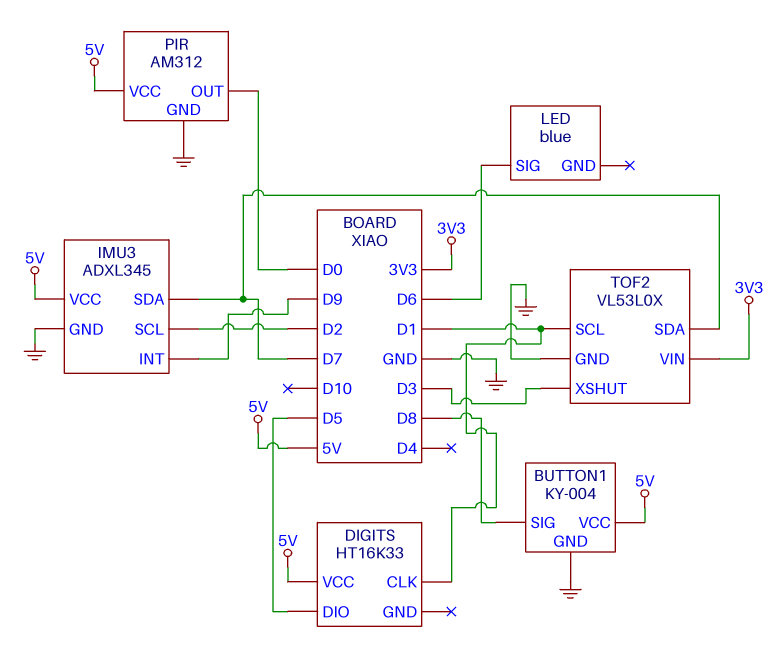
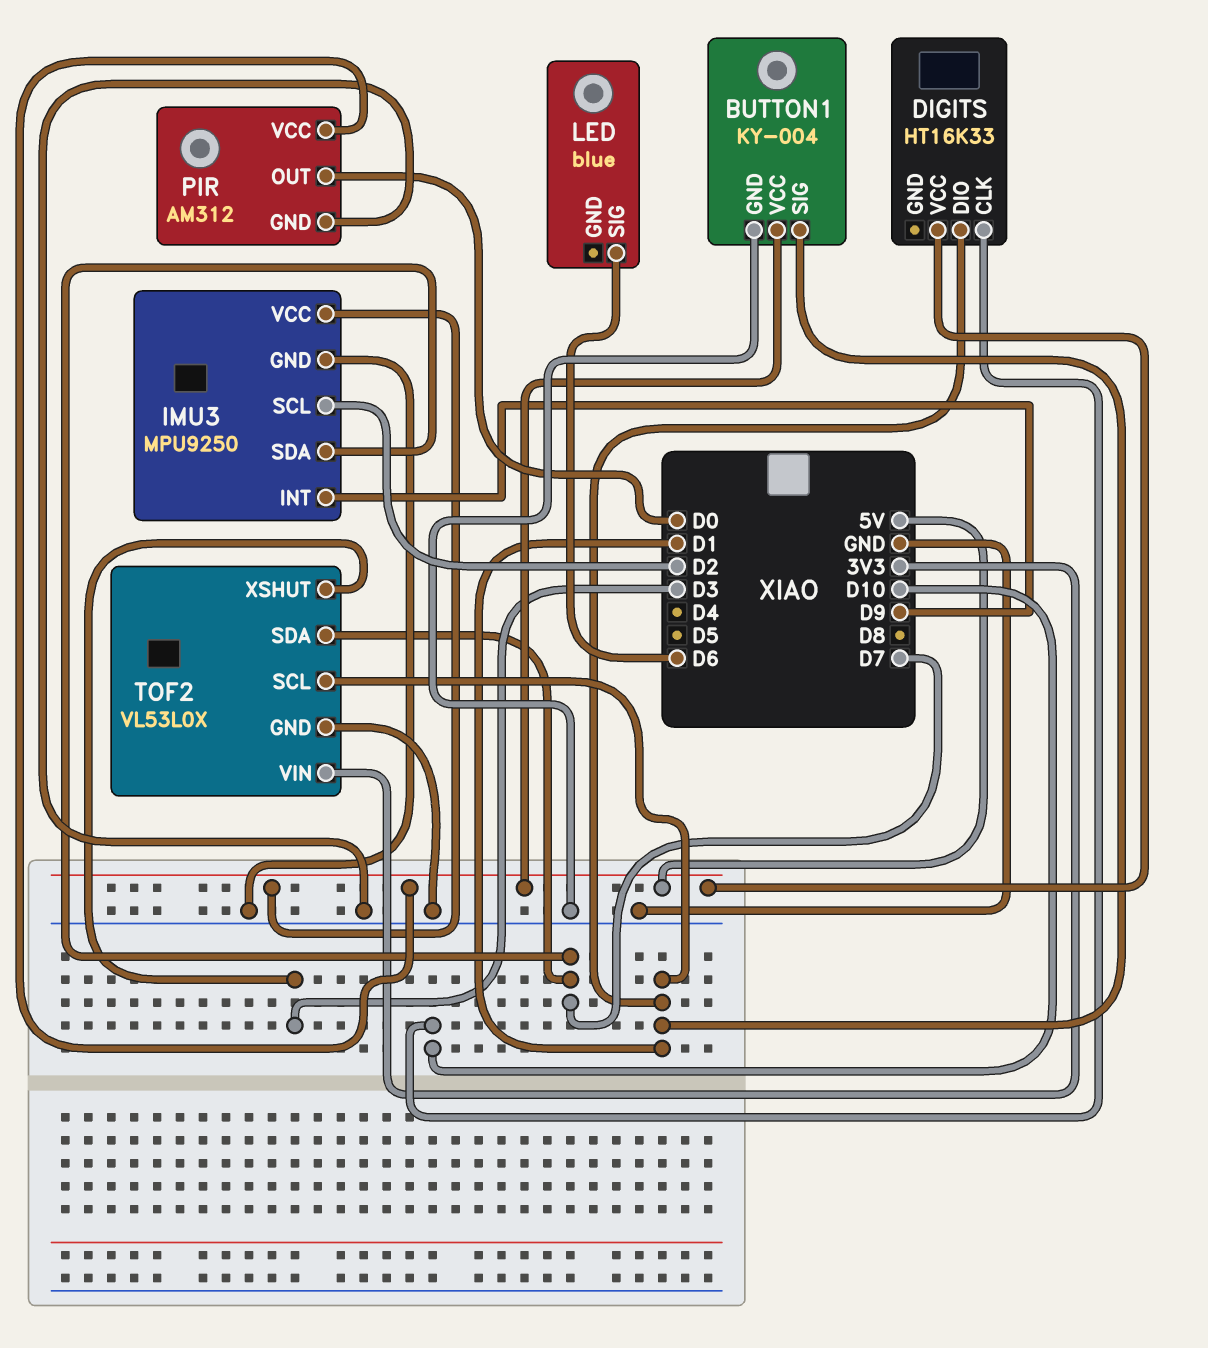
BUTTON1 pin SIG: D8 -> D1
DIGITS pin CLK: D1 -> D10
DIGITS pin DIO: D5 -> D1
IMU3: ADXL345 -> MPU9250

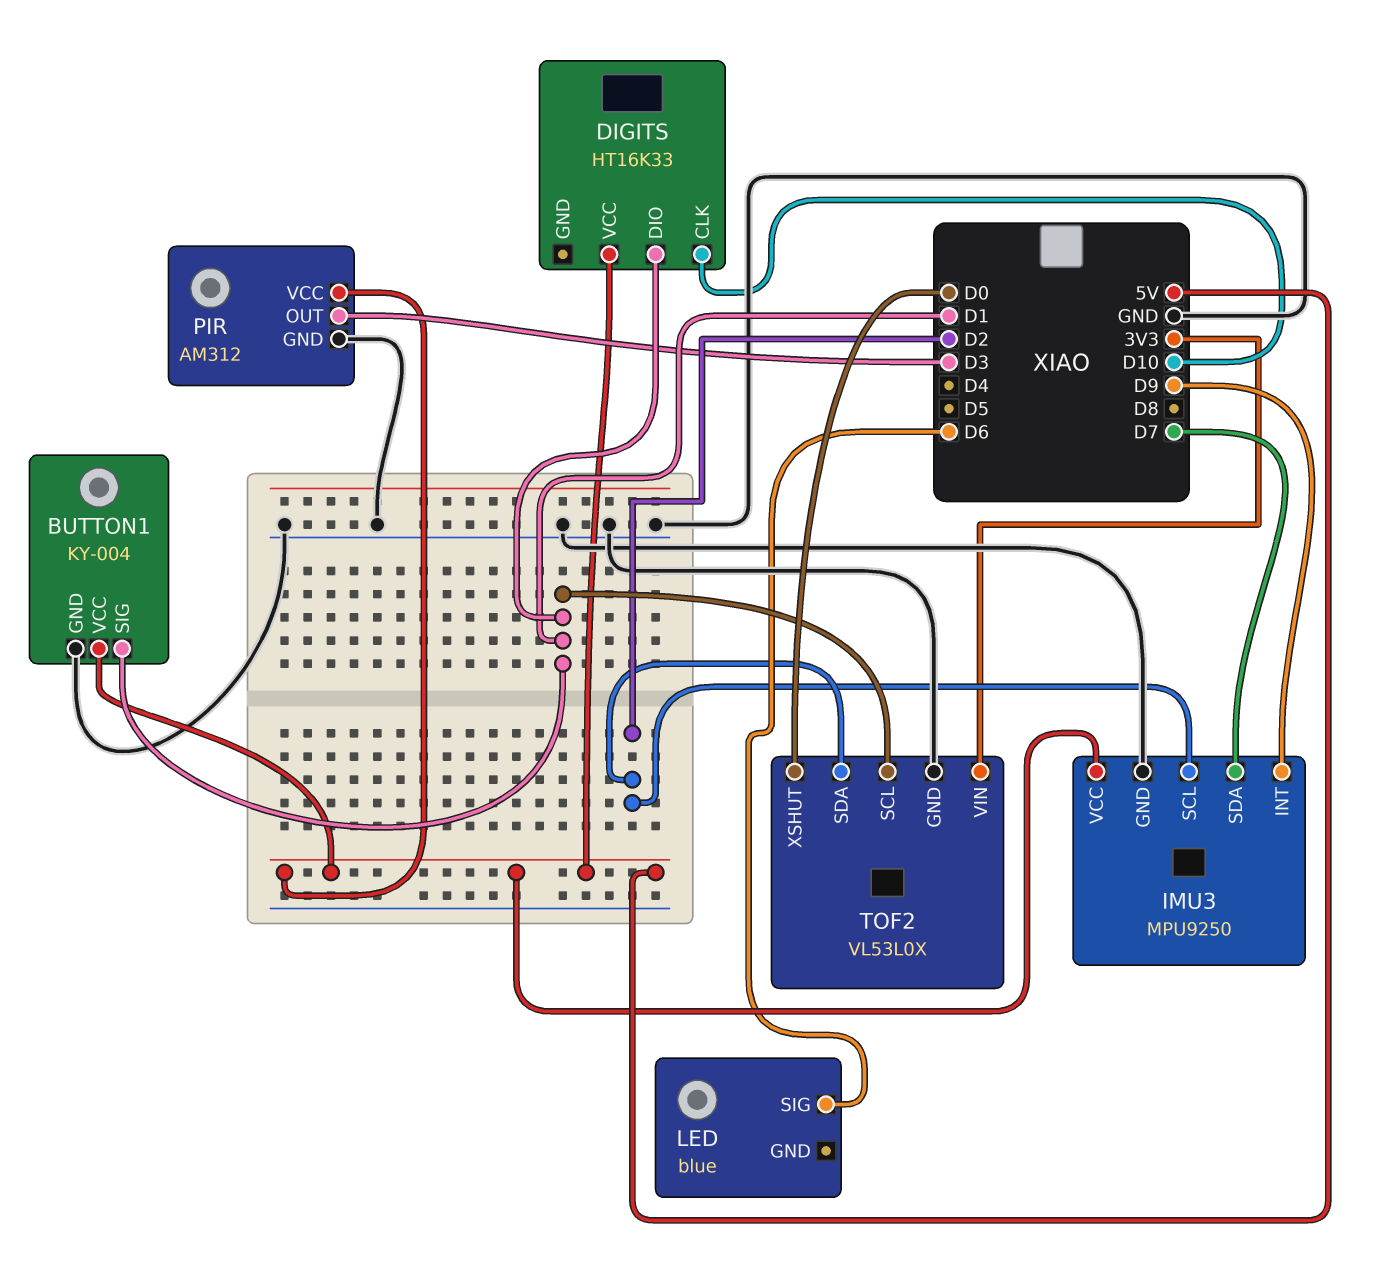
PIR pin OUT: D0 -> D3
TOF2 pin SDA: D7 -> D2
TOF2 pin XSHUT: D3 -> D0

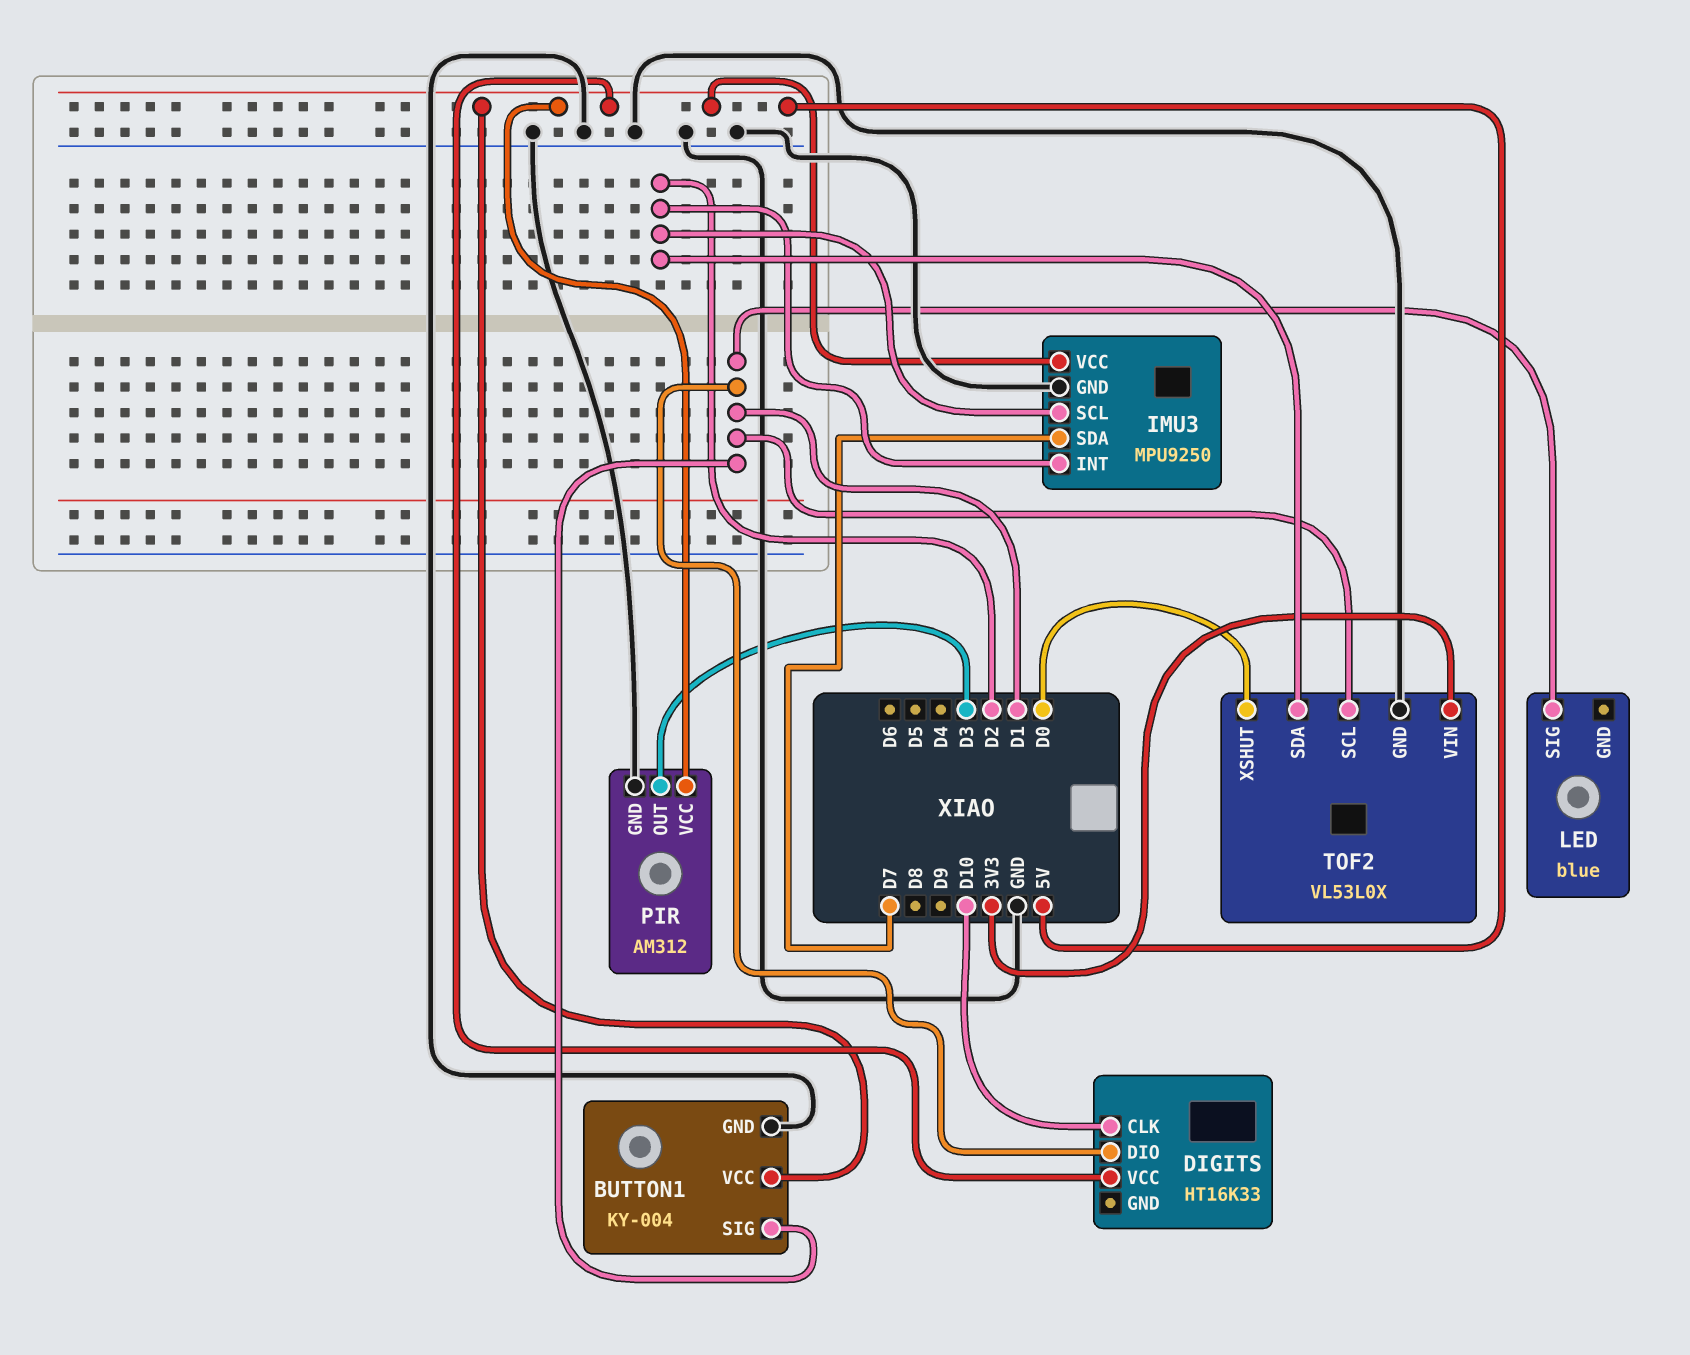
IMU3 pin INT: D9 -> D2
LED pin SIG: D6 -> D1

